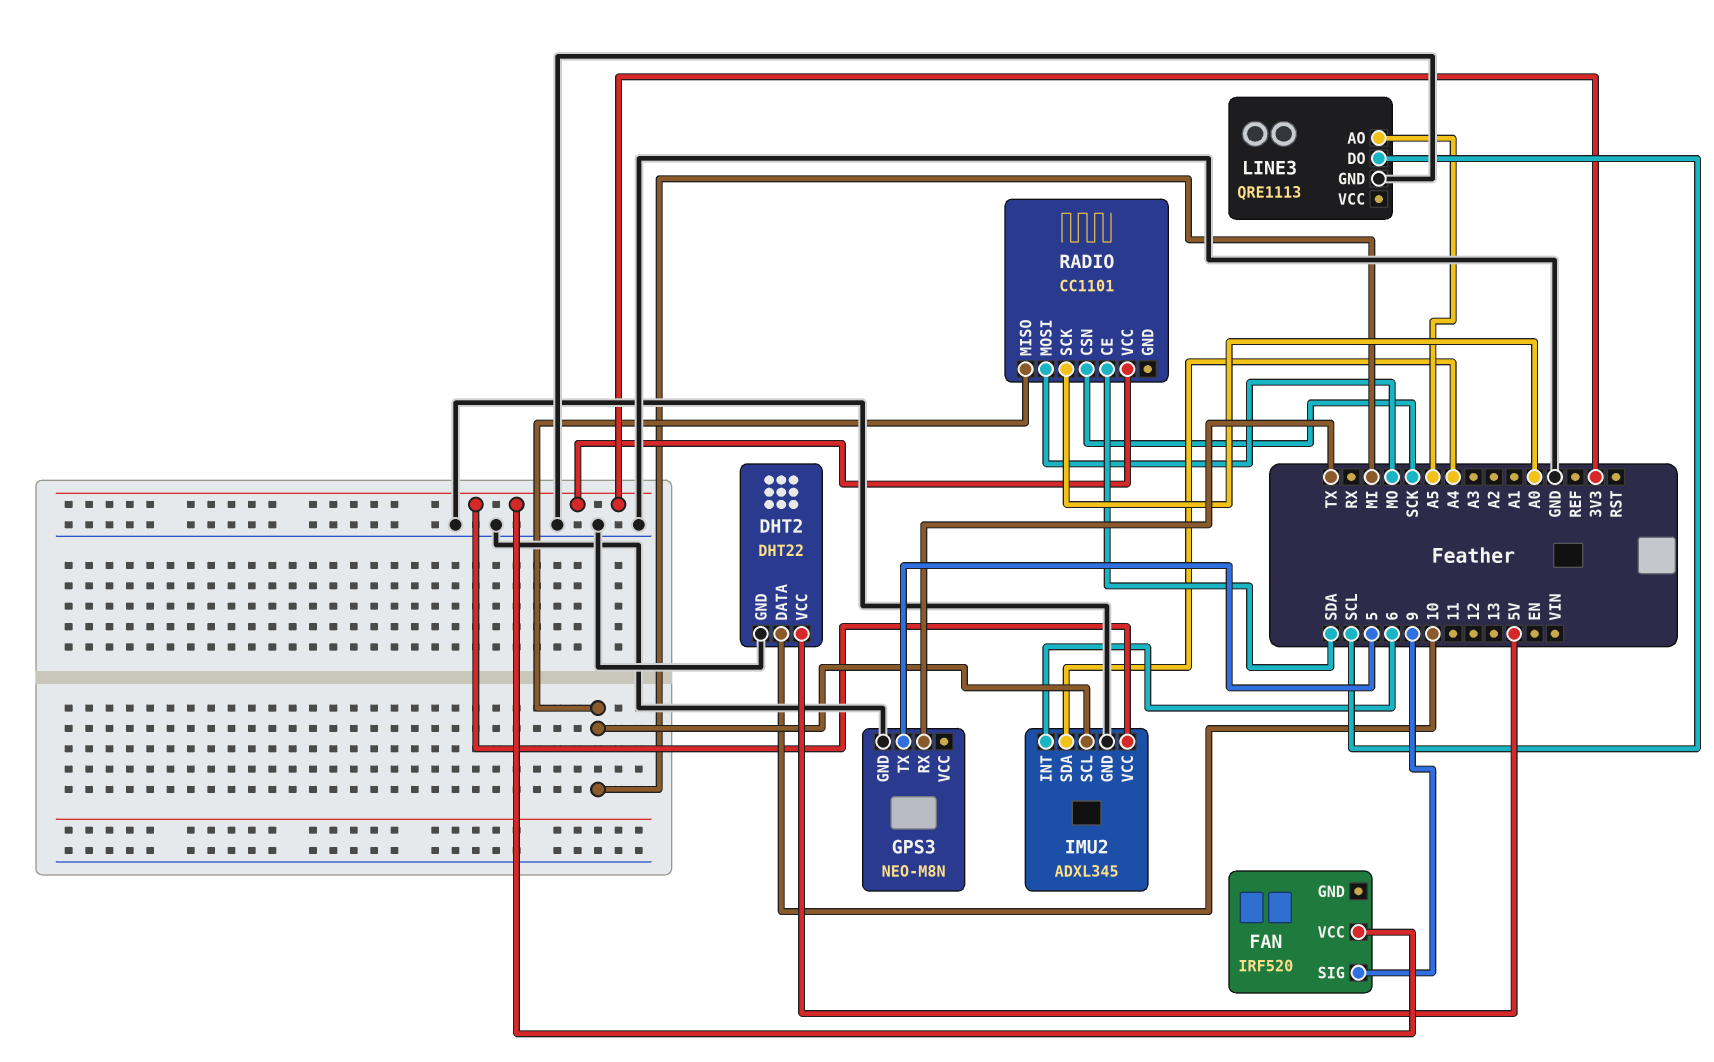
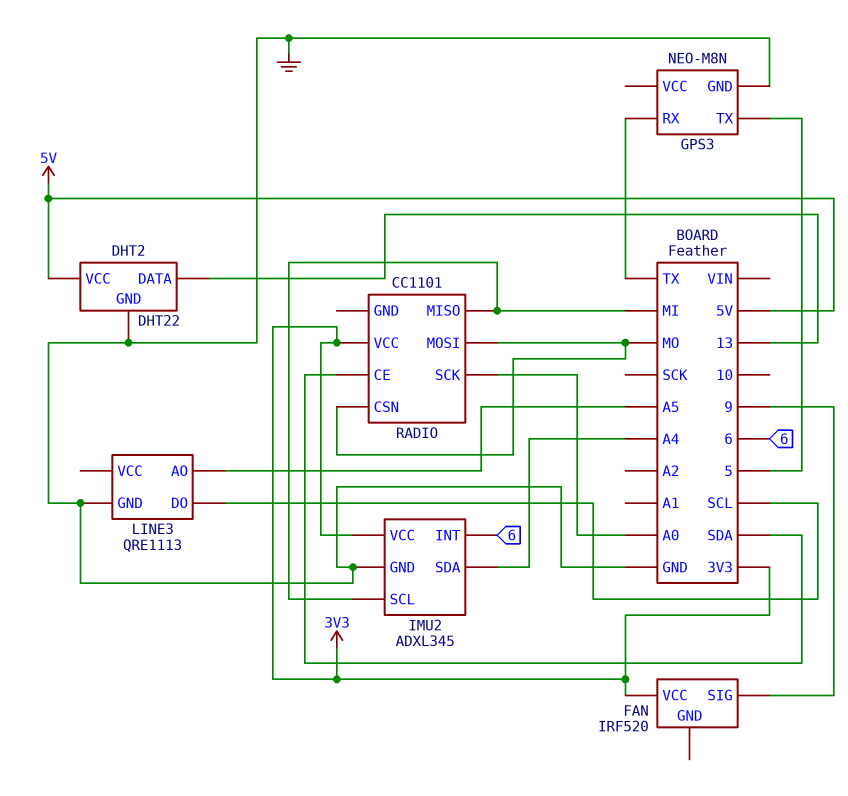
DHT2 pin DATA: 10 -> 13
RADIO pin CSN: SCK -> MO

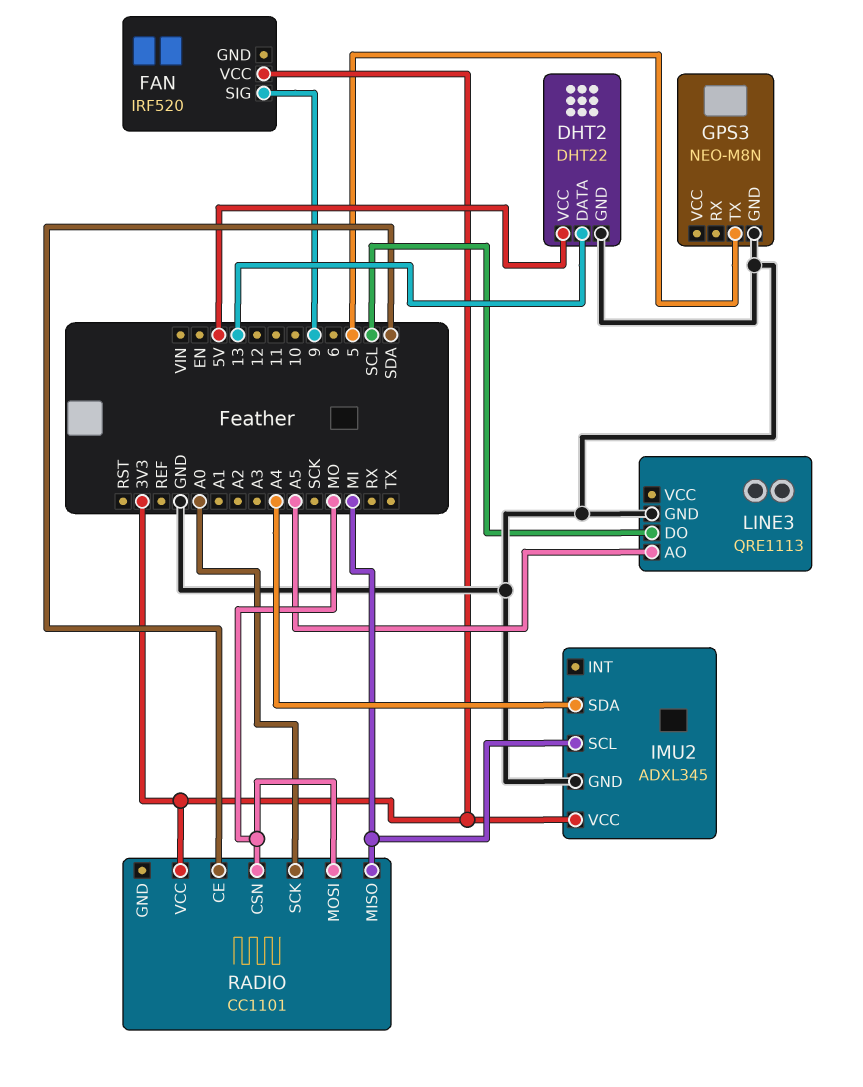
GPS3 pin RX: TX -> none
IMU2 pin INT: 6 -> none

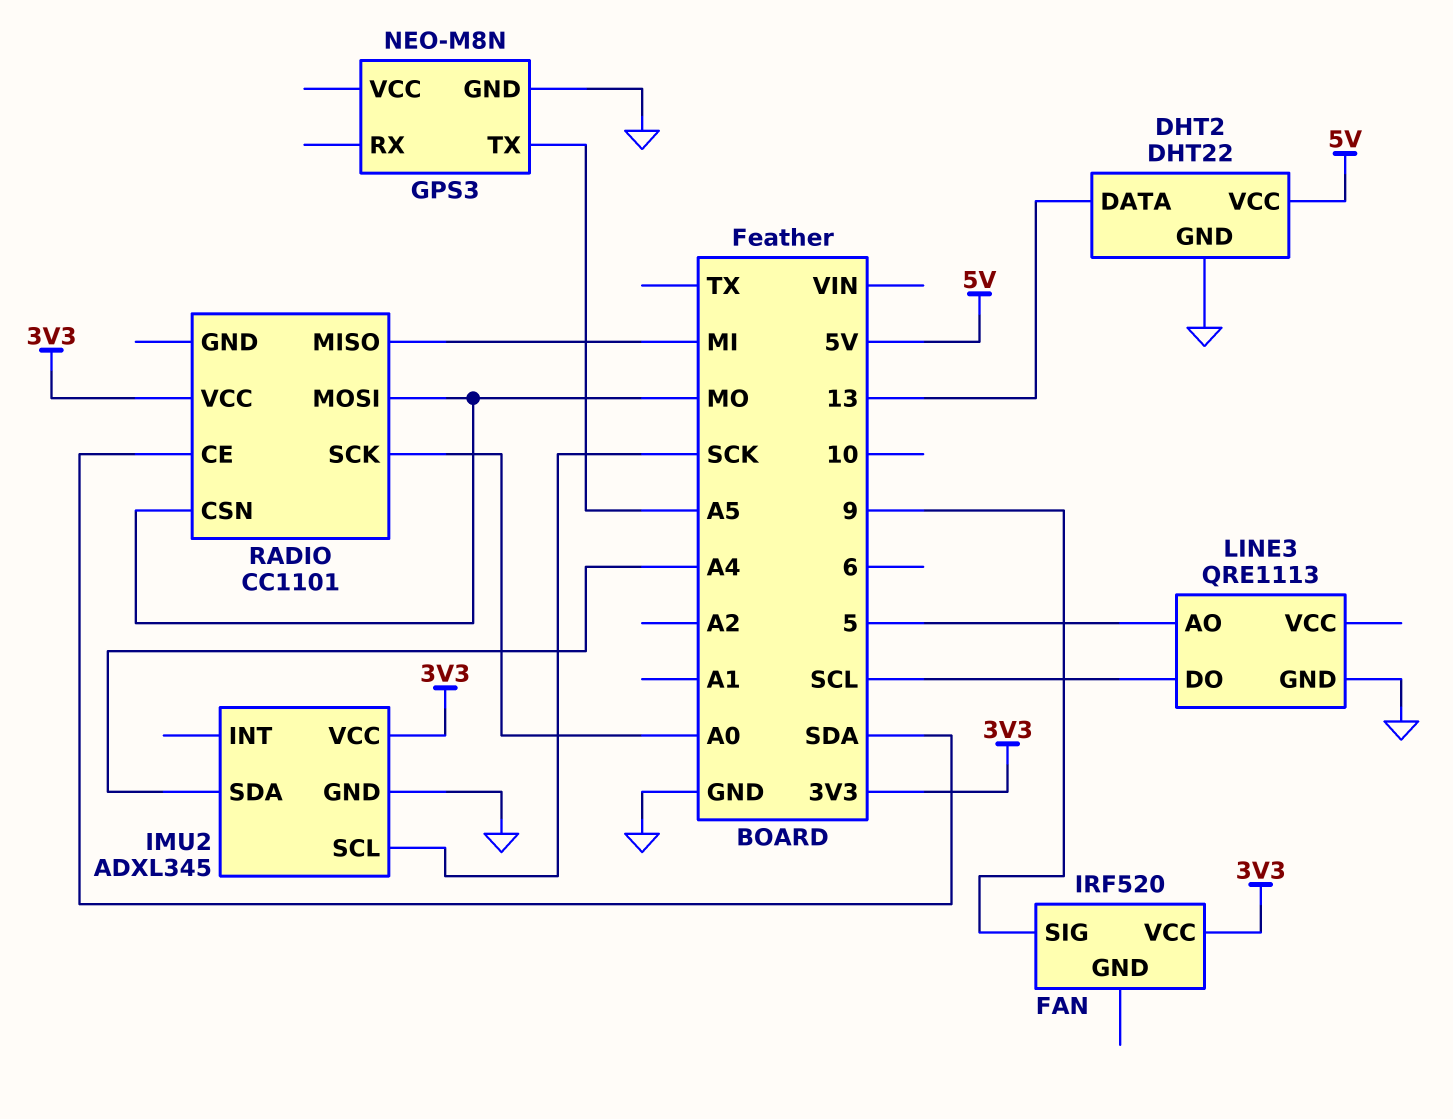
GPS3 pin TX: 5 -> A5
IMU2 pin SCL: MI -> SCK
LINE3 pin AO: A5 -> 5

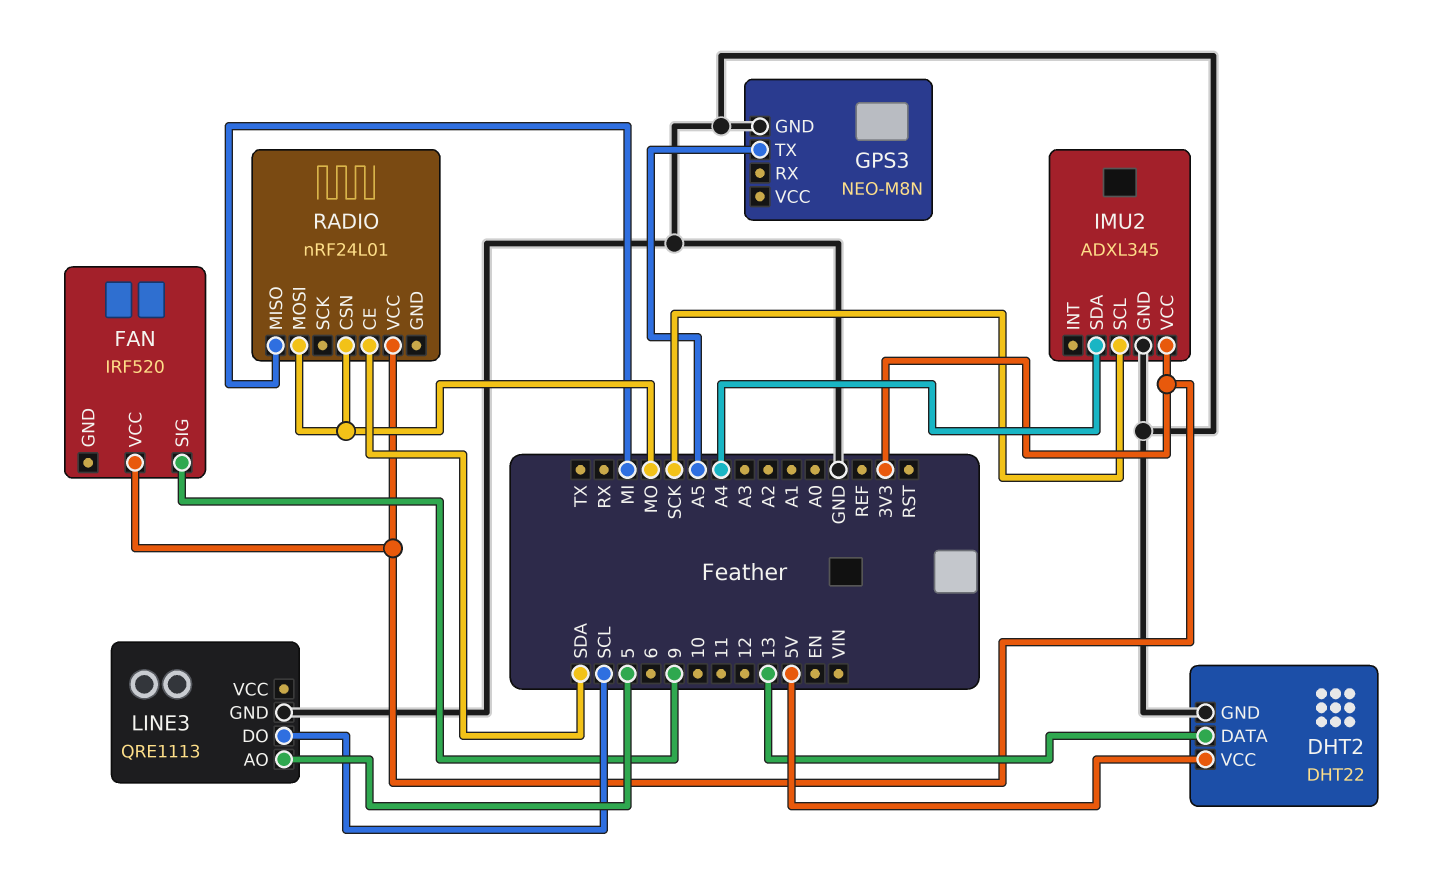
RADIO: CC1101 -> nRF24L01
RADIO pin SCK: A0 -> none

